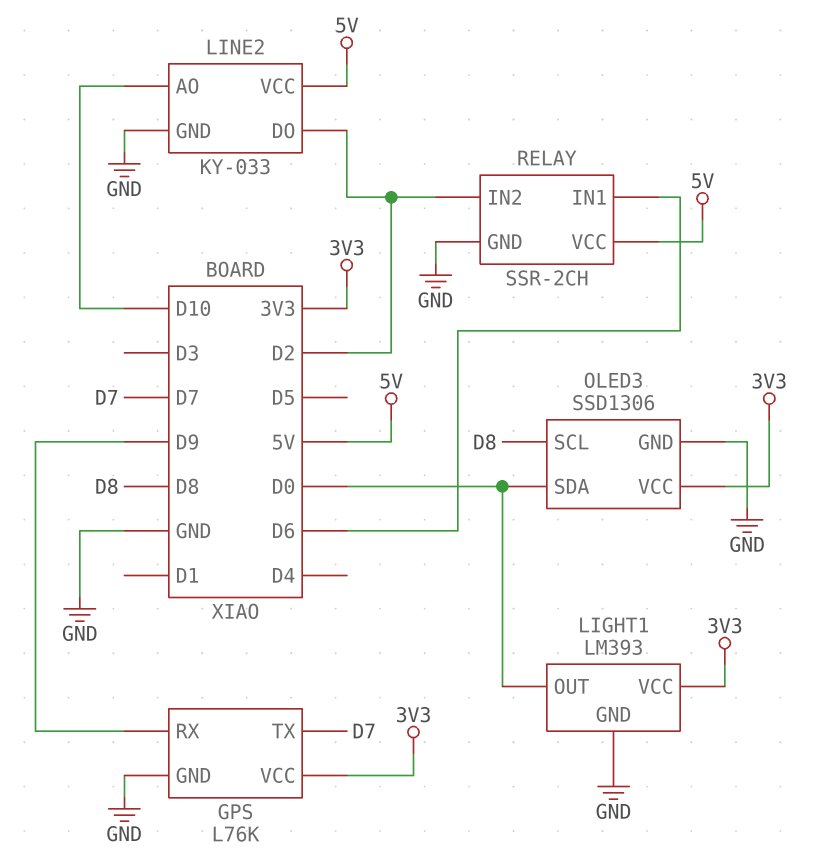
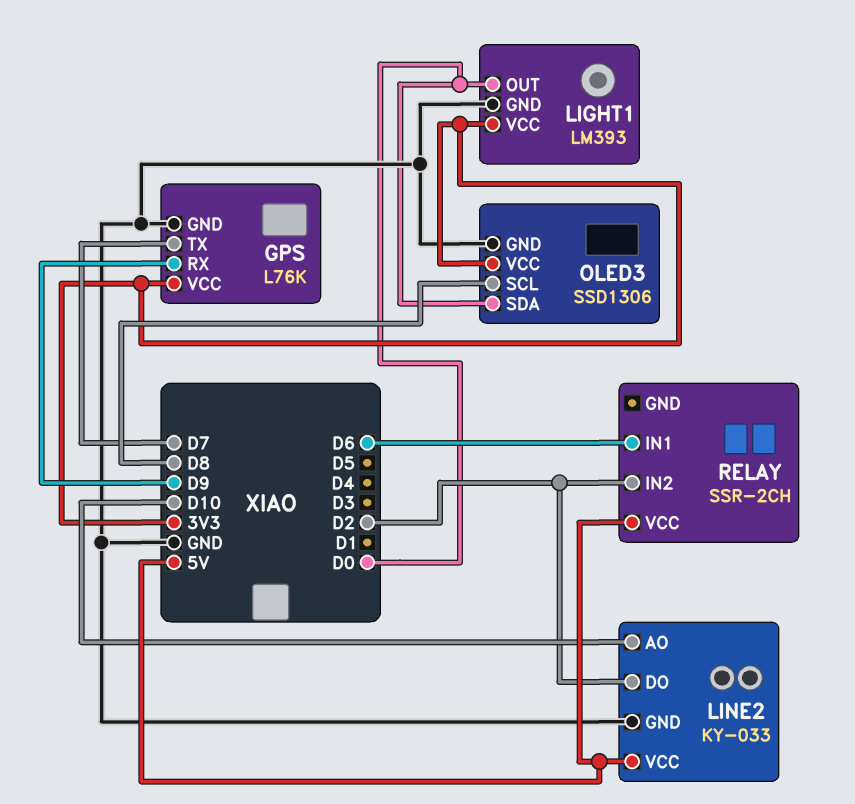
RELAY pin GND: GND -> none

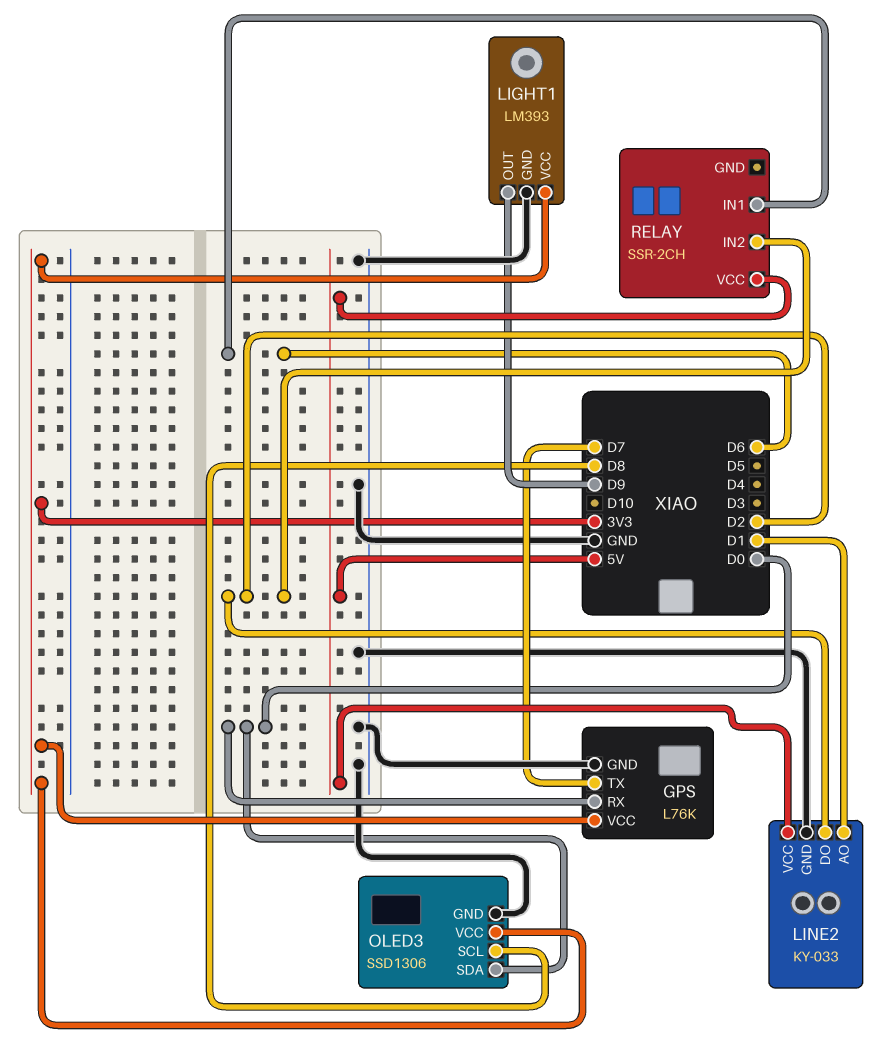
GPS pin RX: D9 -> D0
LIGHT1 pin OUT: D0 -> D9
LINE2 pin AO: D10 -> D1

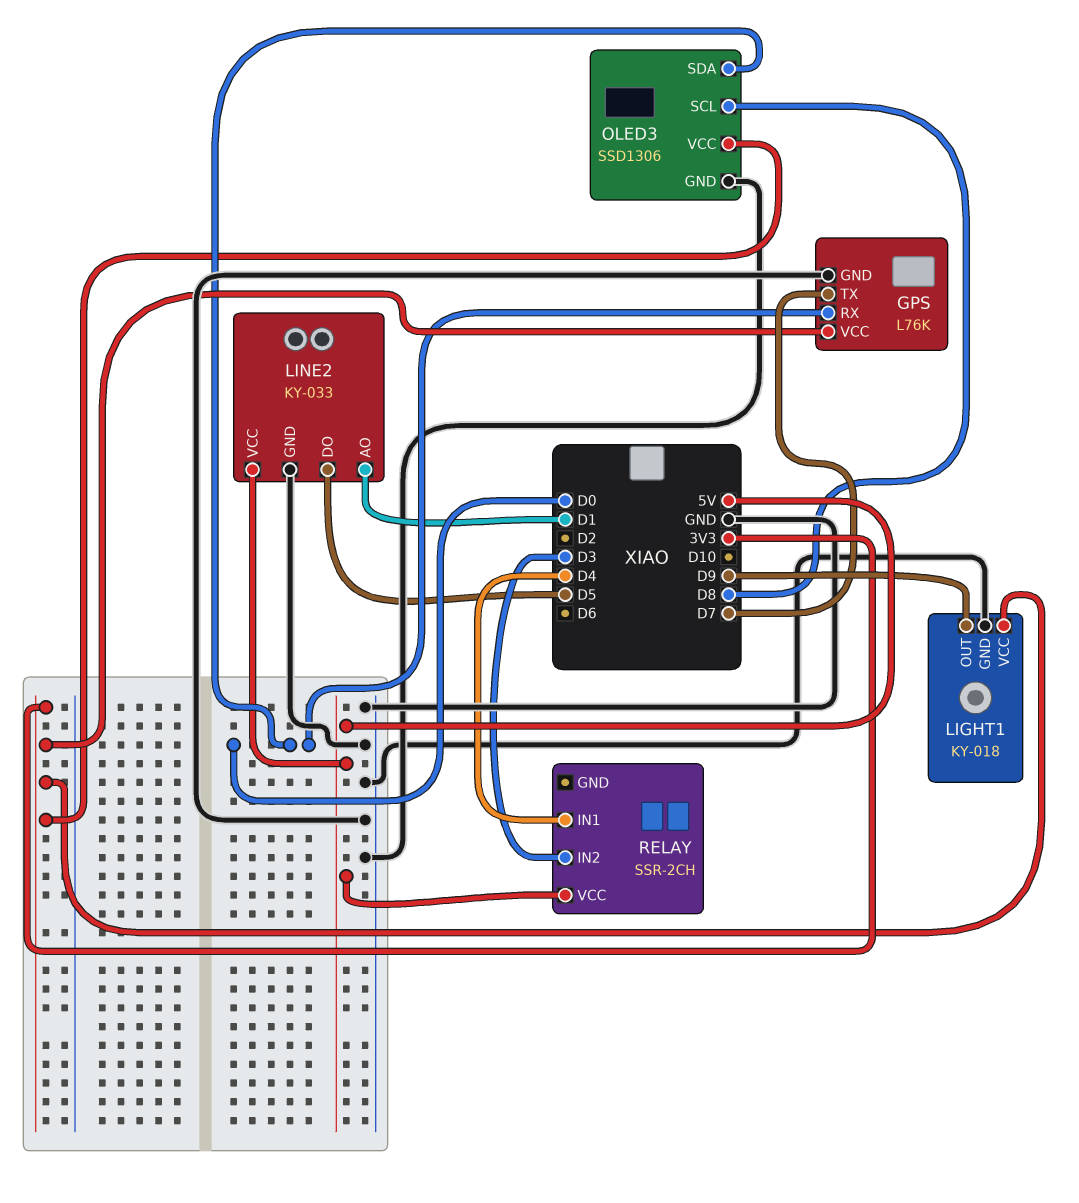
LIGHT1: LM393 -> KY-018
LINE2 pin DO: D2 -> D5
RELAY pin IN1: D6 -> D4
RELAY pin IN2: D2 -> D3

